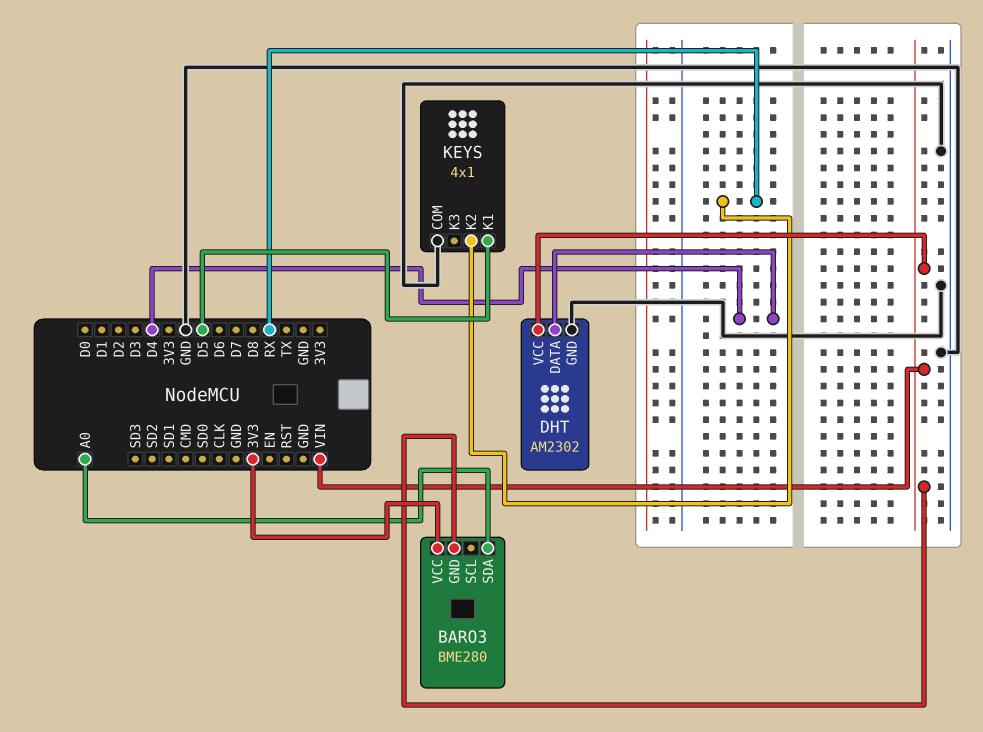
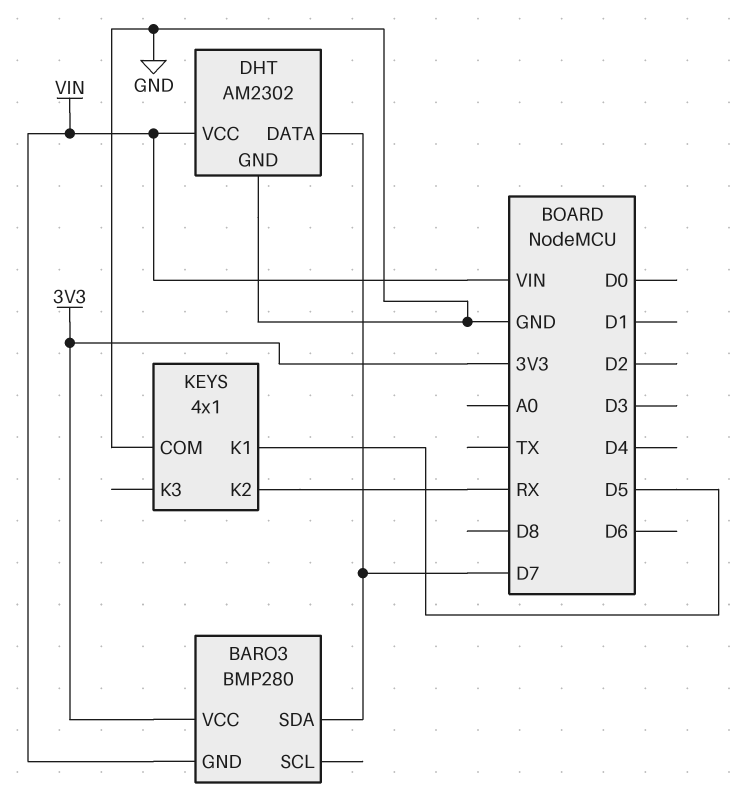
BARO3: BME280 -> BMP280
BARO3 pin SDA: A0 -> D7
DHT pin DATA: D4 -> D7

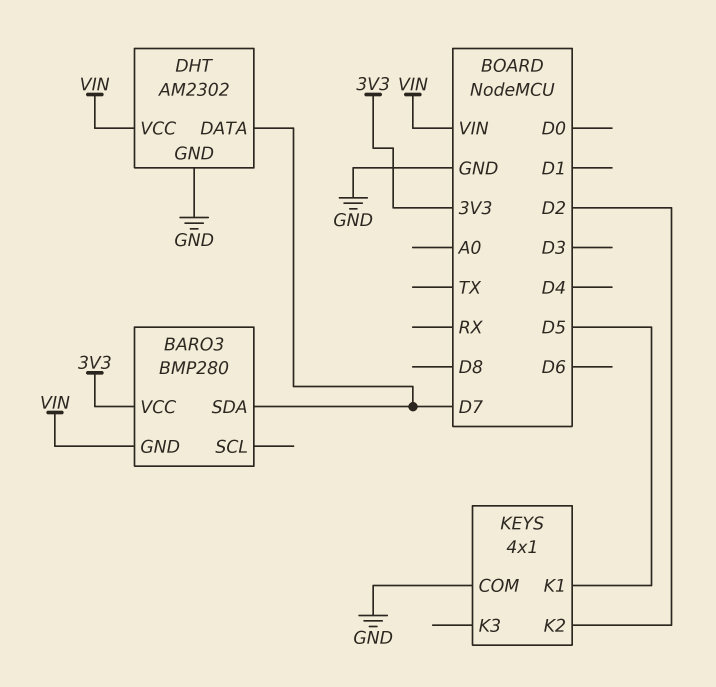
KEYS pin K2: RX -> D2

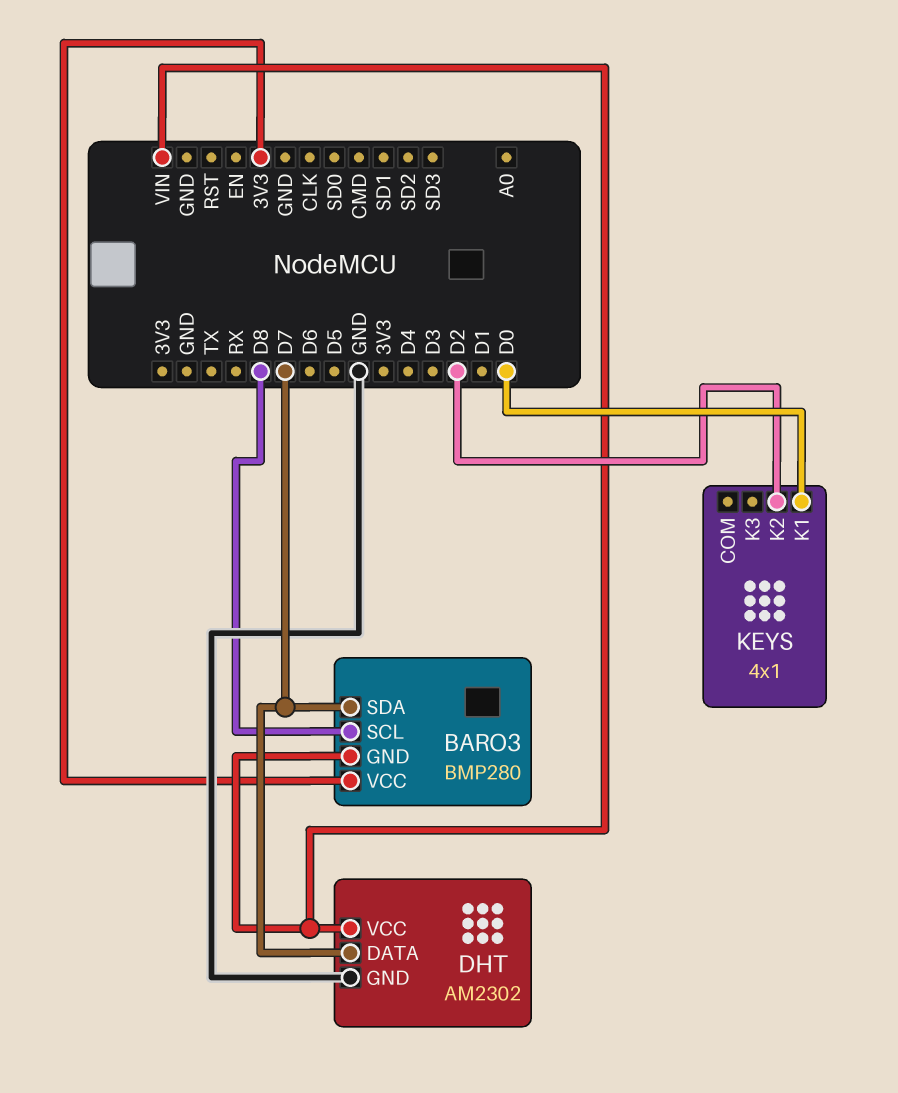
BARO3 pin SCL: none -> D8
KEYS pin COM: GND -> none
KEYS pin K1: D5 -> D0

